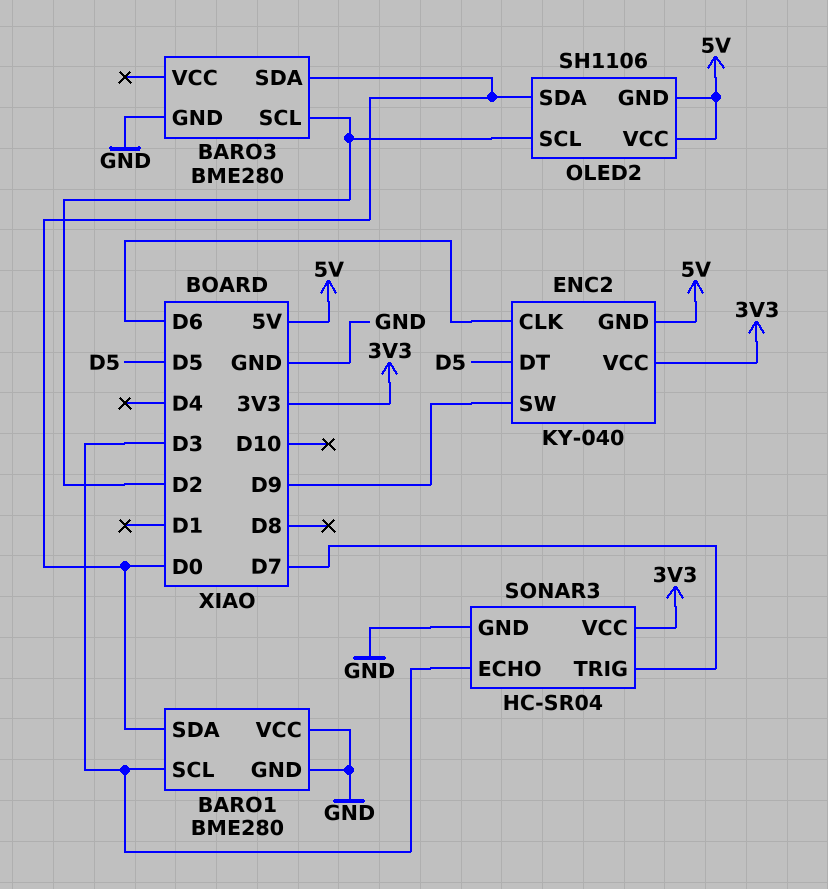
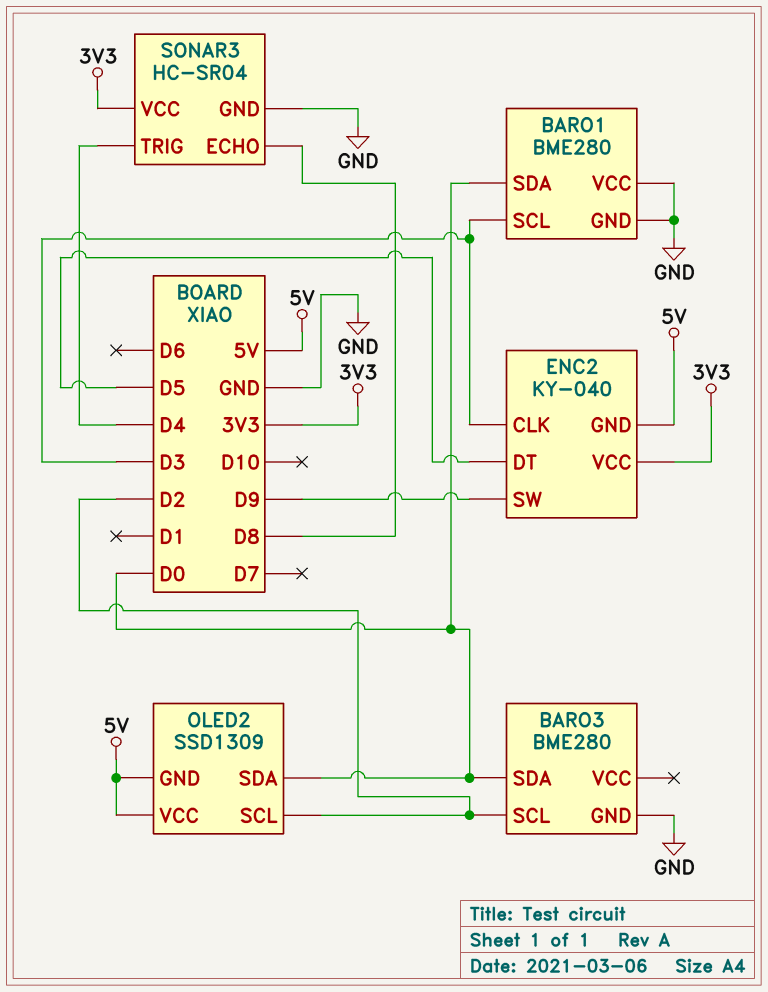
ENC2 pin CLK: D6 -> D3
OLED2: SH1106 -> SSD1309
SONAR3 pin ECHO: D3 -> D8
SONAR3 pin TRIG: D7 -> D4

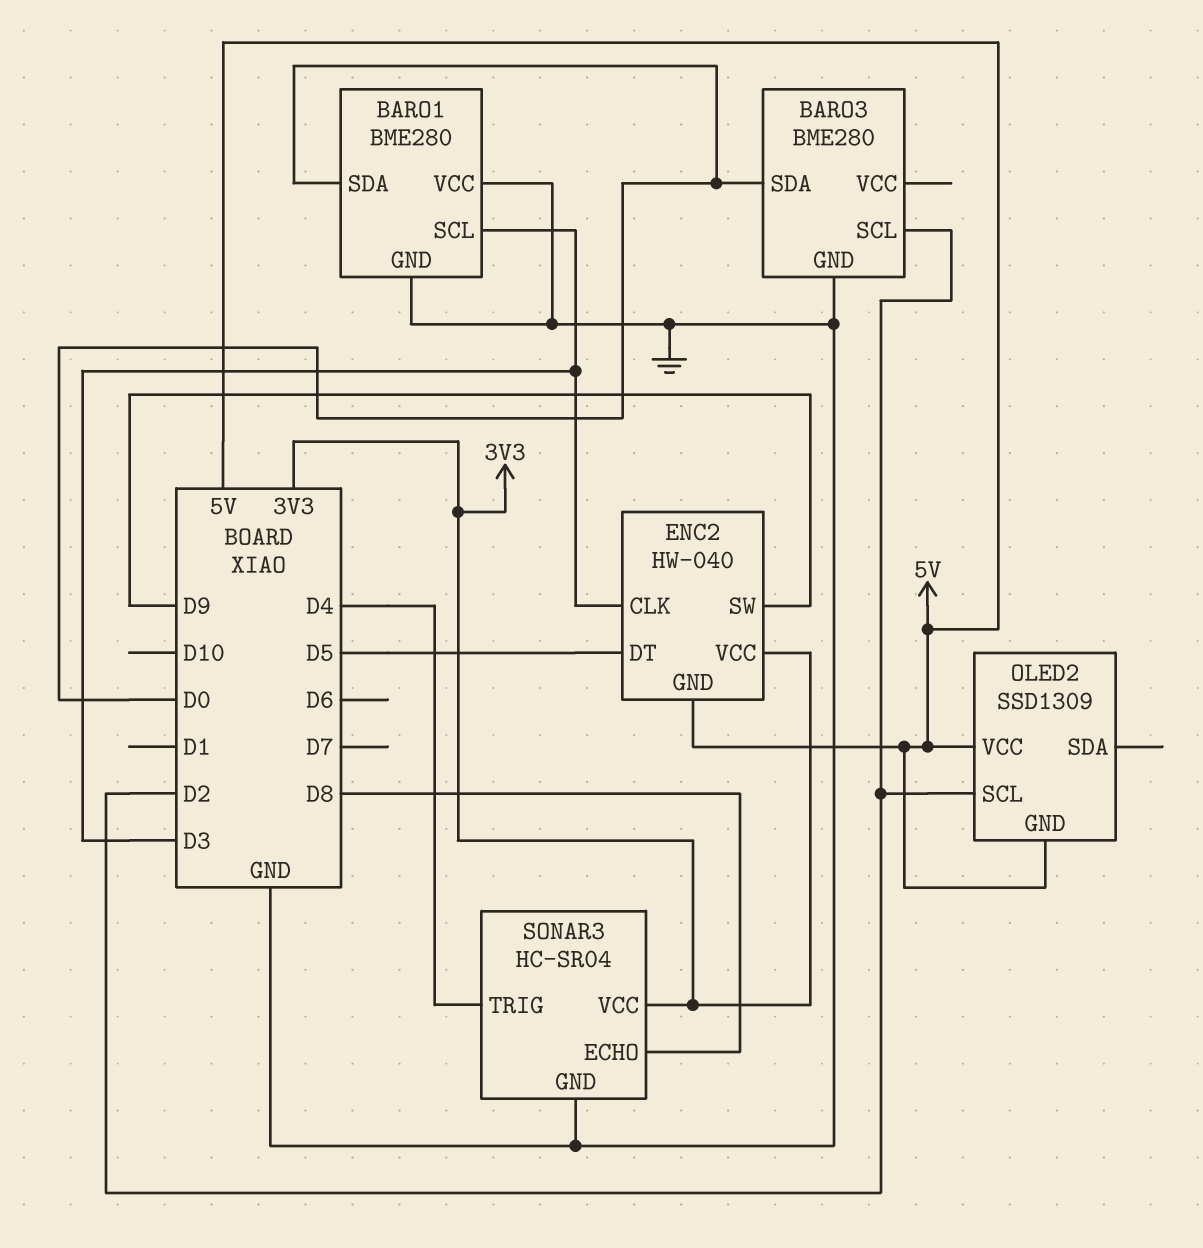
ENC2: KY-040 -> HW-040
OLED2 pin SDA: D0 -> none

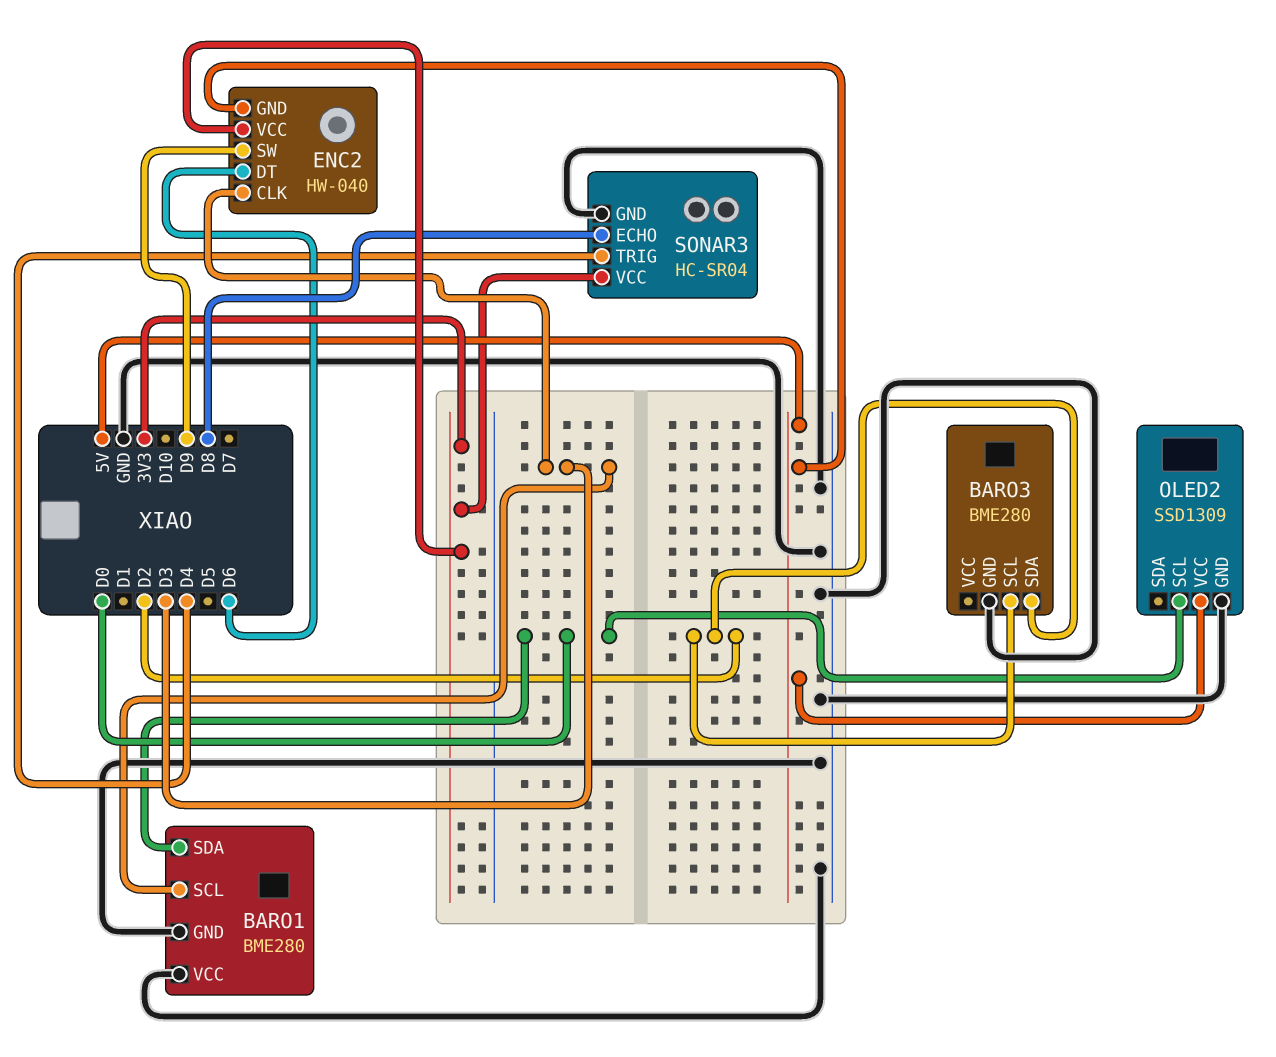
BARO3 pin SDA: D0 -> D2
ENC2 pin DT: D5 -> D6
OLED2 pin GND: 5V -> GND
OLED2 pin SCL: D2 -> D0

